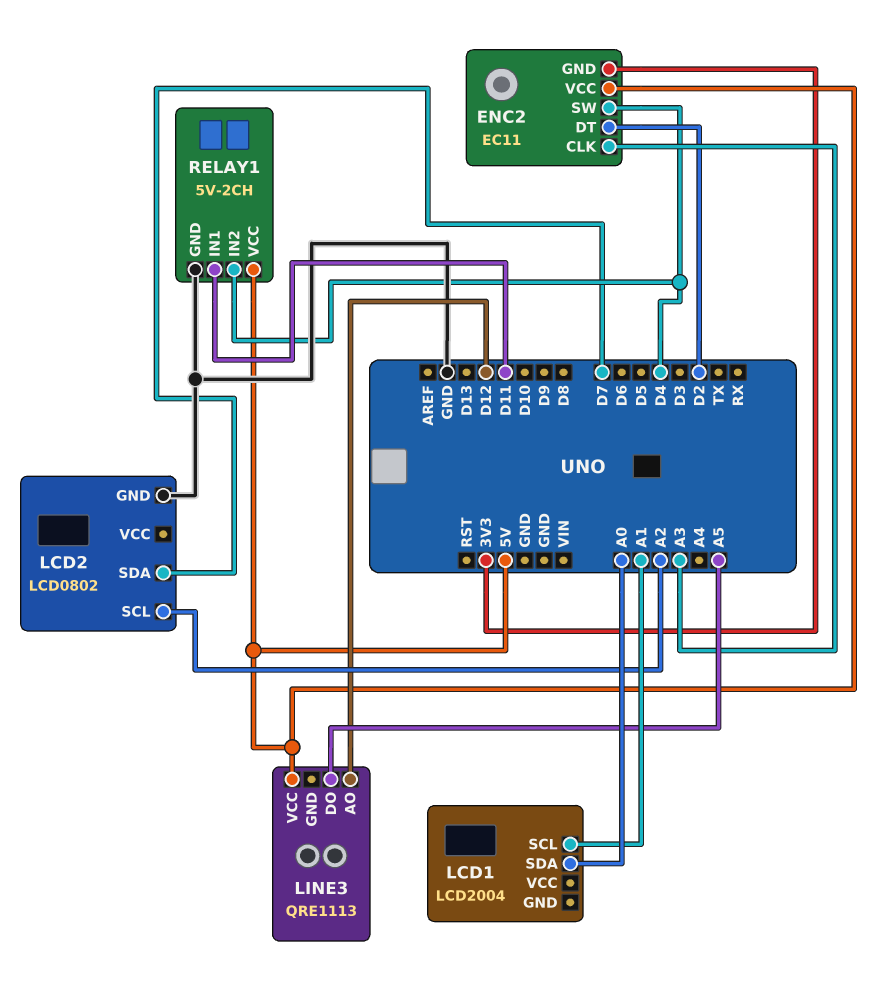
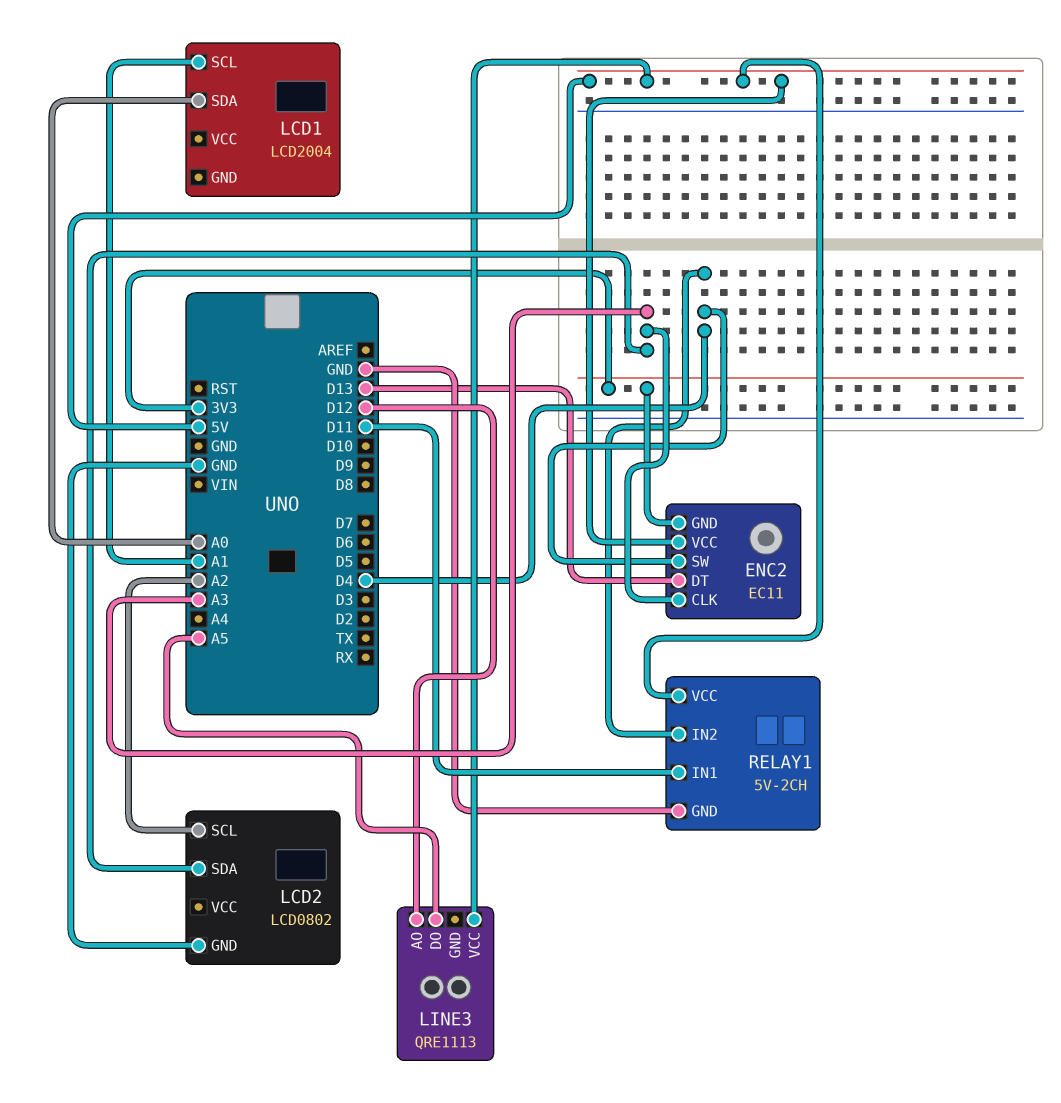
ENC2 pin DT: D2 -> D13
LCD2 pin SDA: D7 -> A3

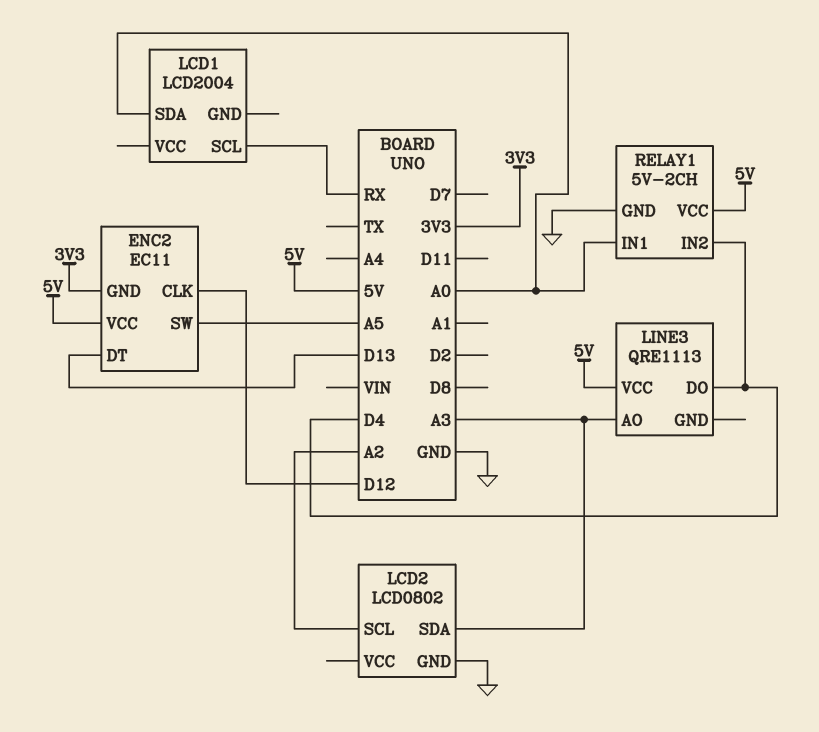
ENC2 pin CLK: A3 -> D12
ENC2 pin SW: D4 -> A5
LCD1 pin SCL: A1 -> RX
LINE3 pin AO: D12 -> A3
LINE3 pin DO: A5 -> D4
RELAY1 pin IN1: D11 -> A0

